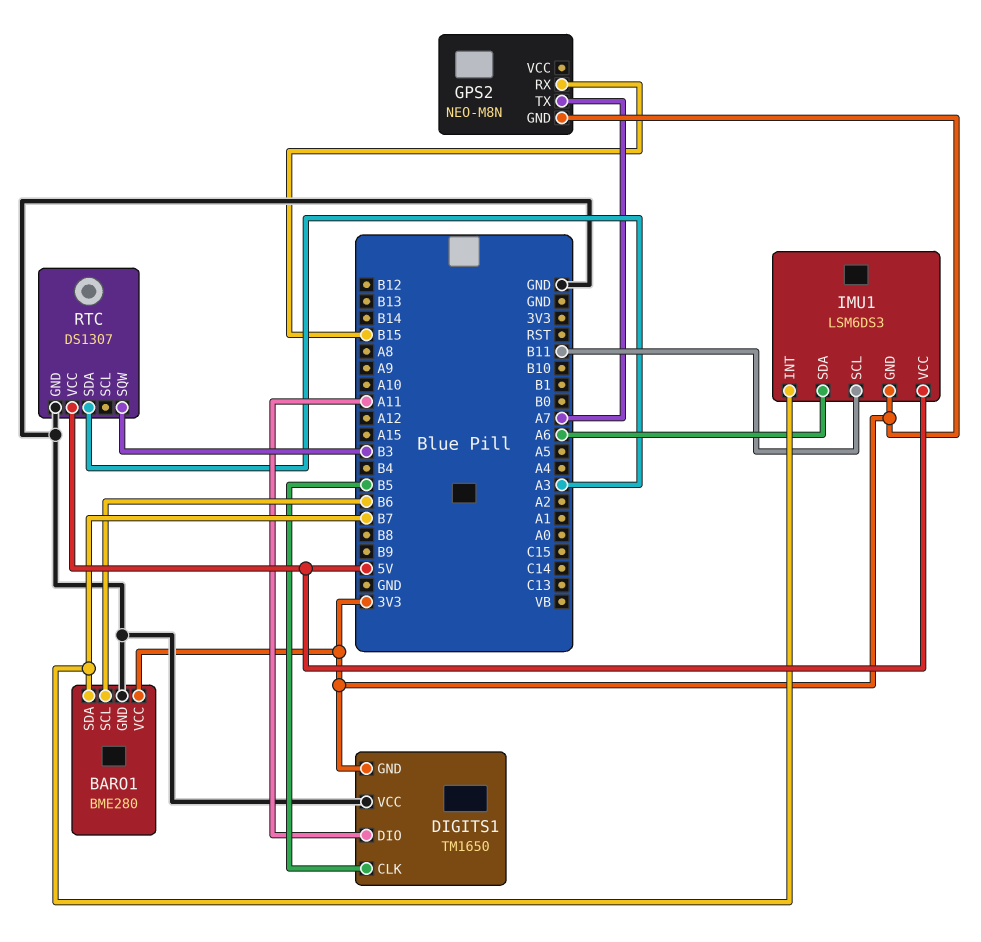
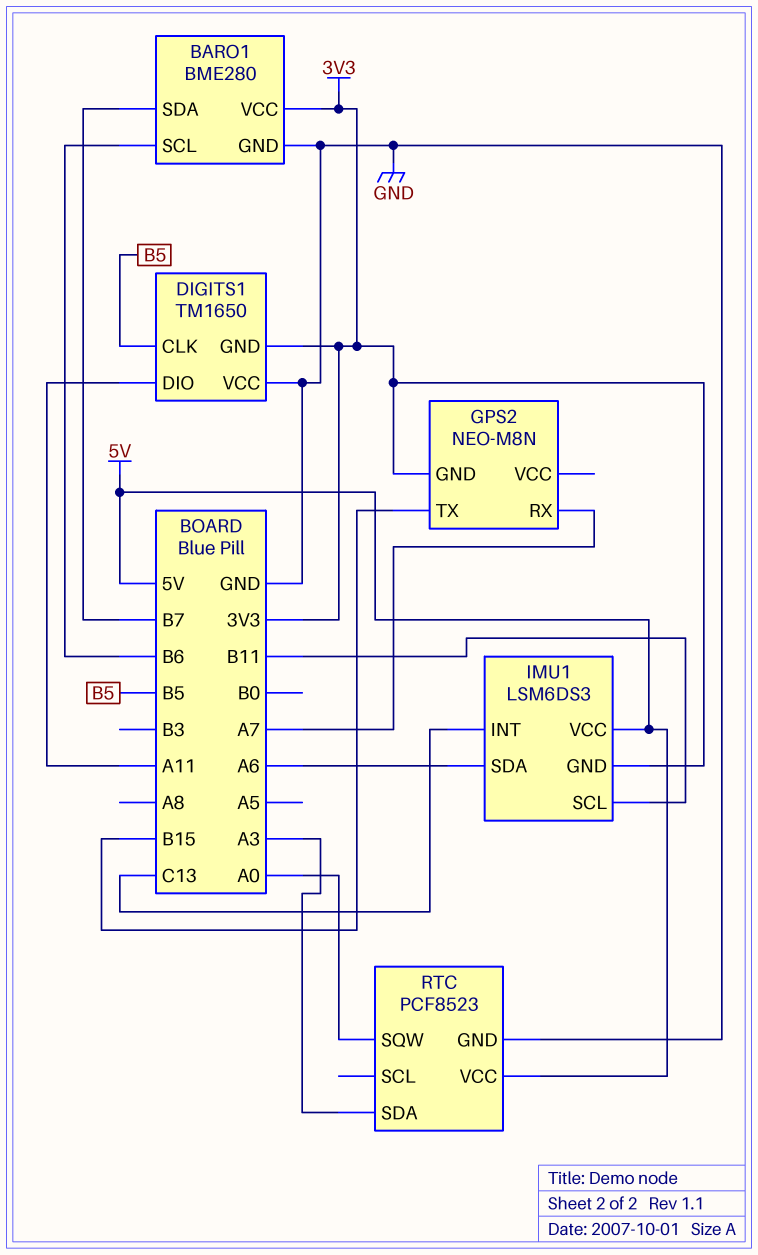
GPS2 pin RX: B15 -> A7
GPS2 pin TX: A7 -> B15
IMU1 pin INT: B7 -> C13
RTC: DS1307 -> PCF8523
RTC pin SQW: B3 -> A0

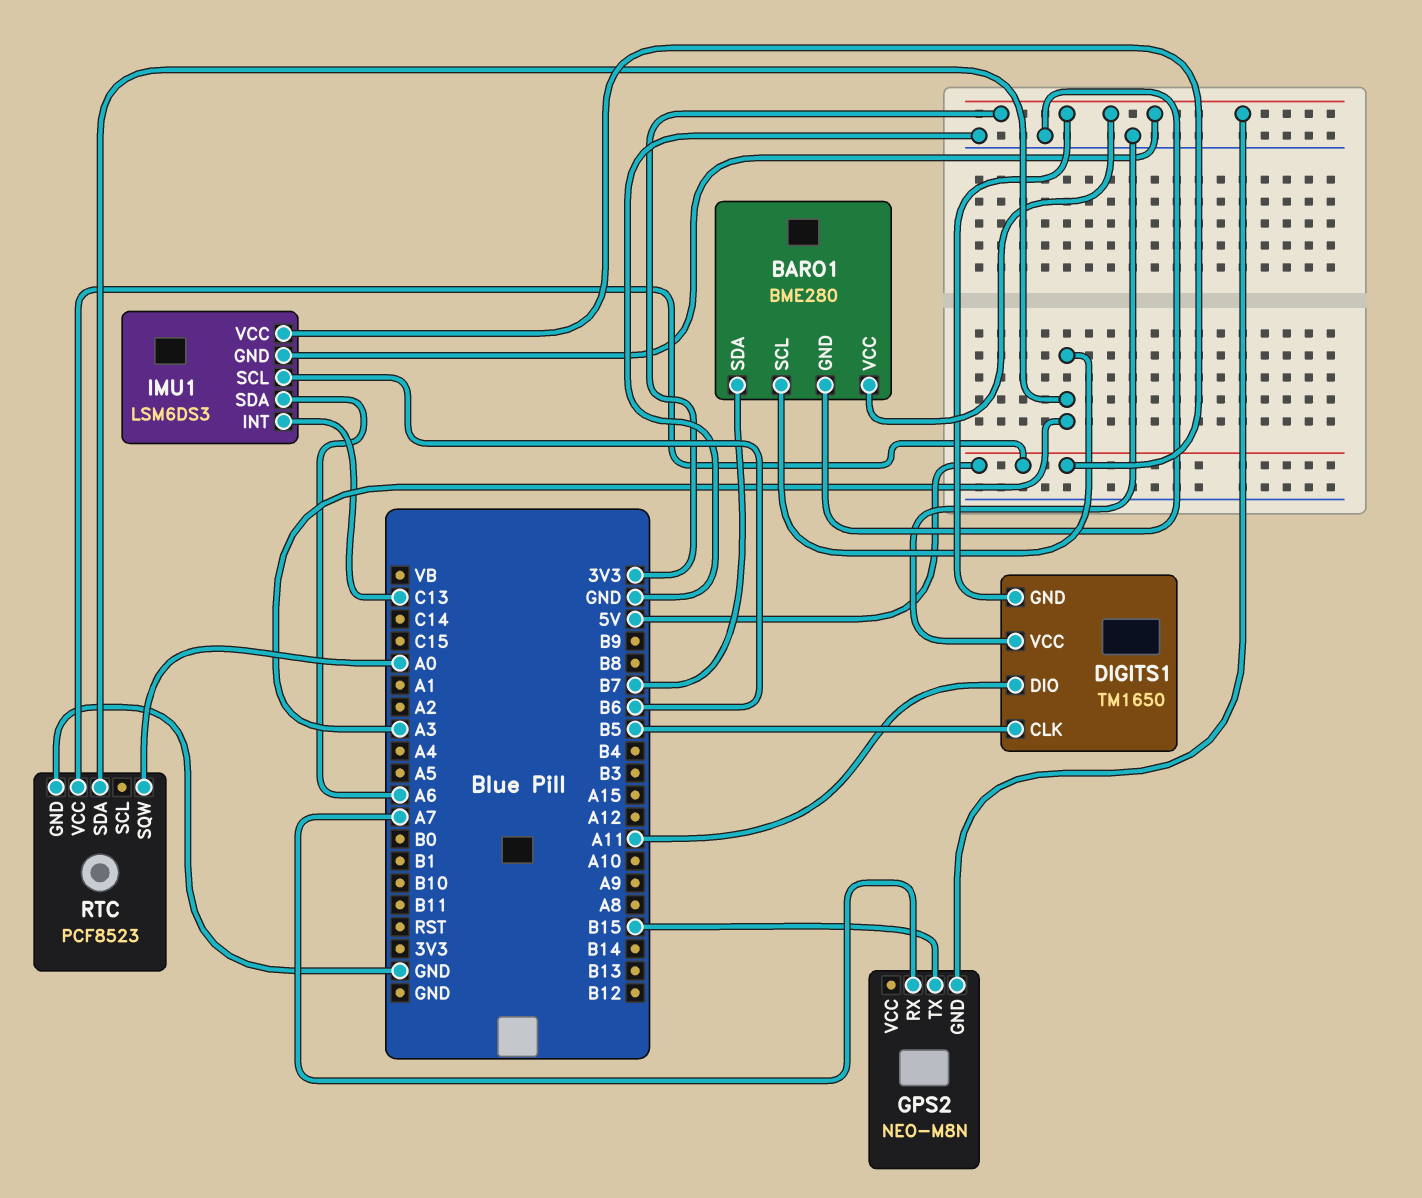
BARO1 pin SCL: B6 -> A3
IMU1 pin SCL: B11 -> B6

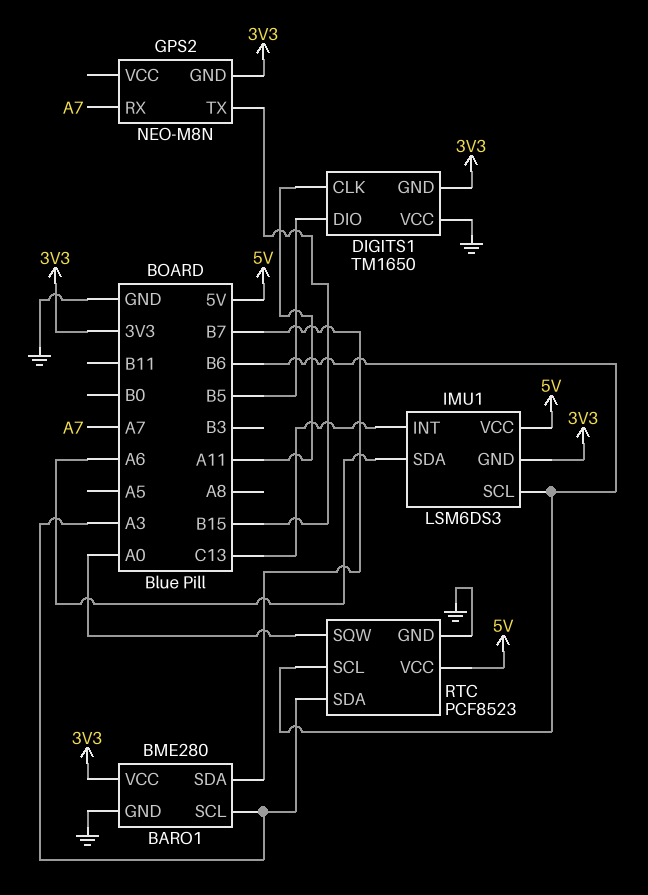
DIGITS1 pin CLK: B5 -> A11
DIGITS1 pin DIO: A11 -> B5
RTC pin SCL: none -> B6

